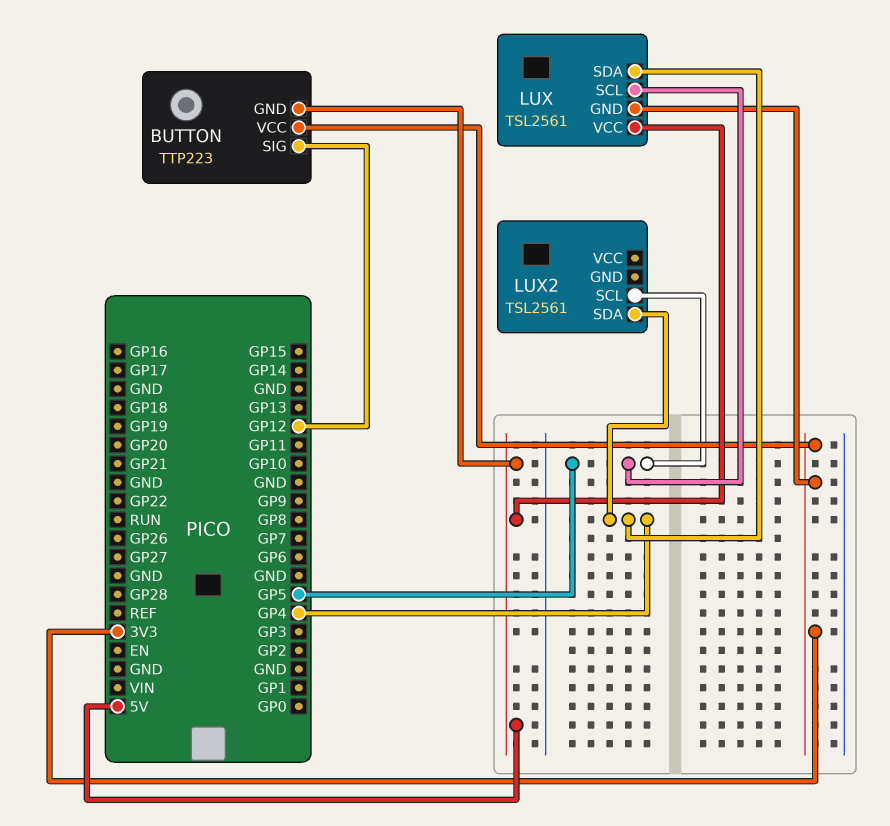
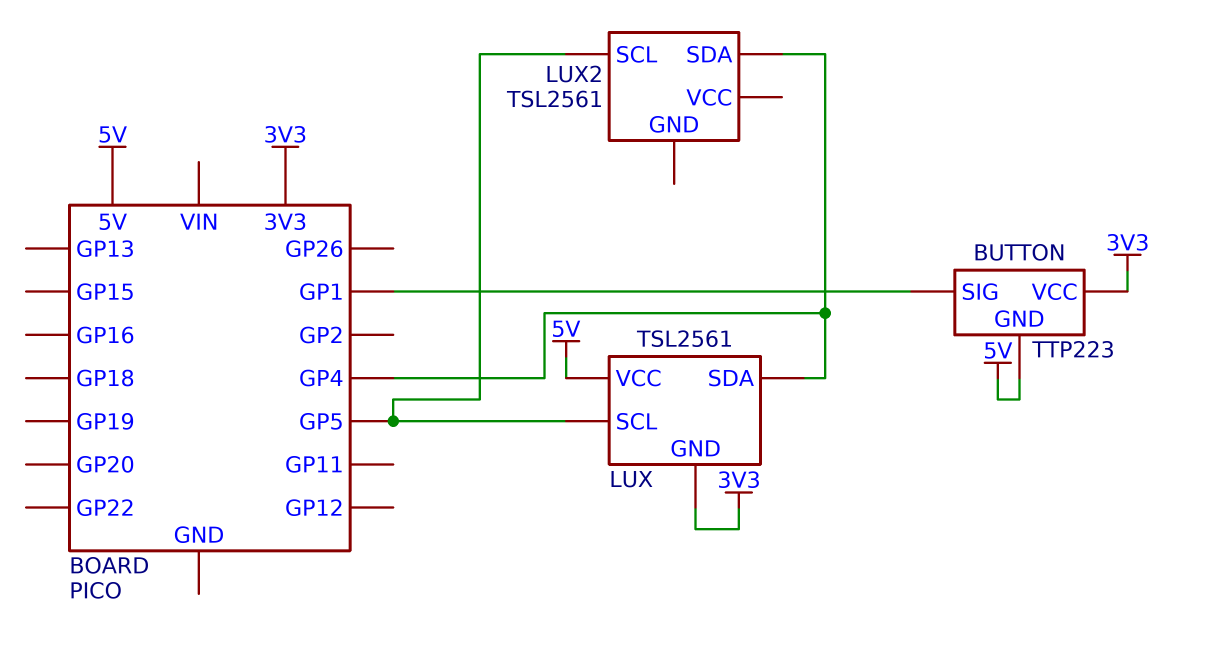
BUTTON pin SIG: GP12 -> GP1

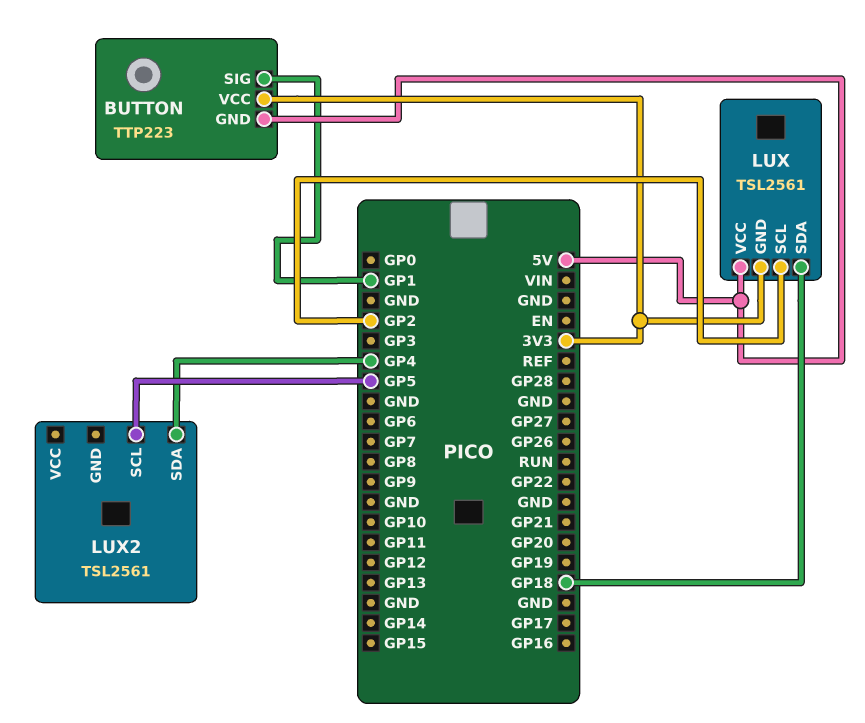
LUX pin SCL: GP5 -> GP2
LUX pin SDA: GP4 -> GP18

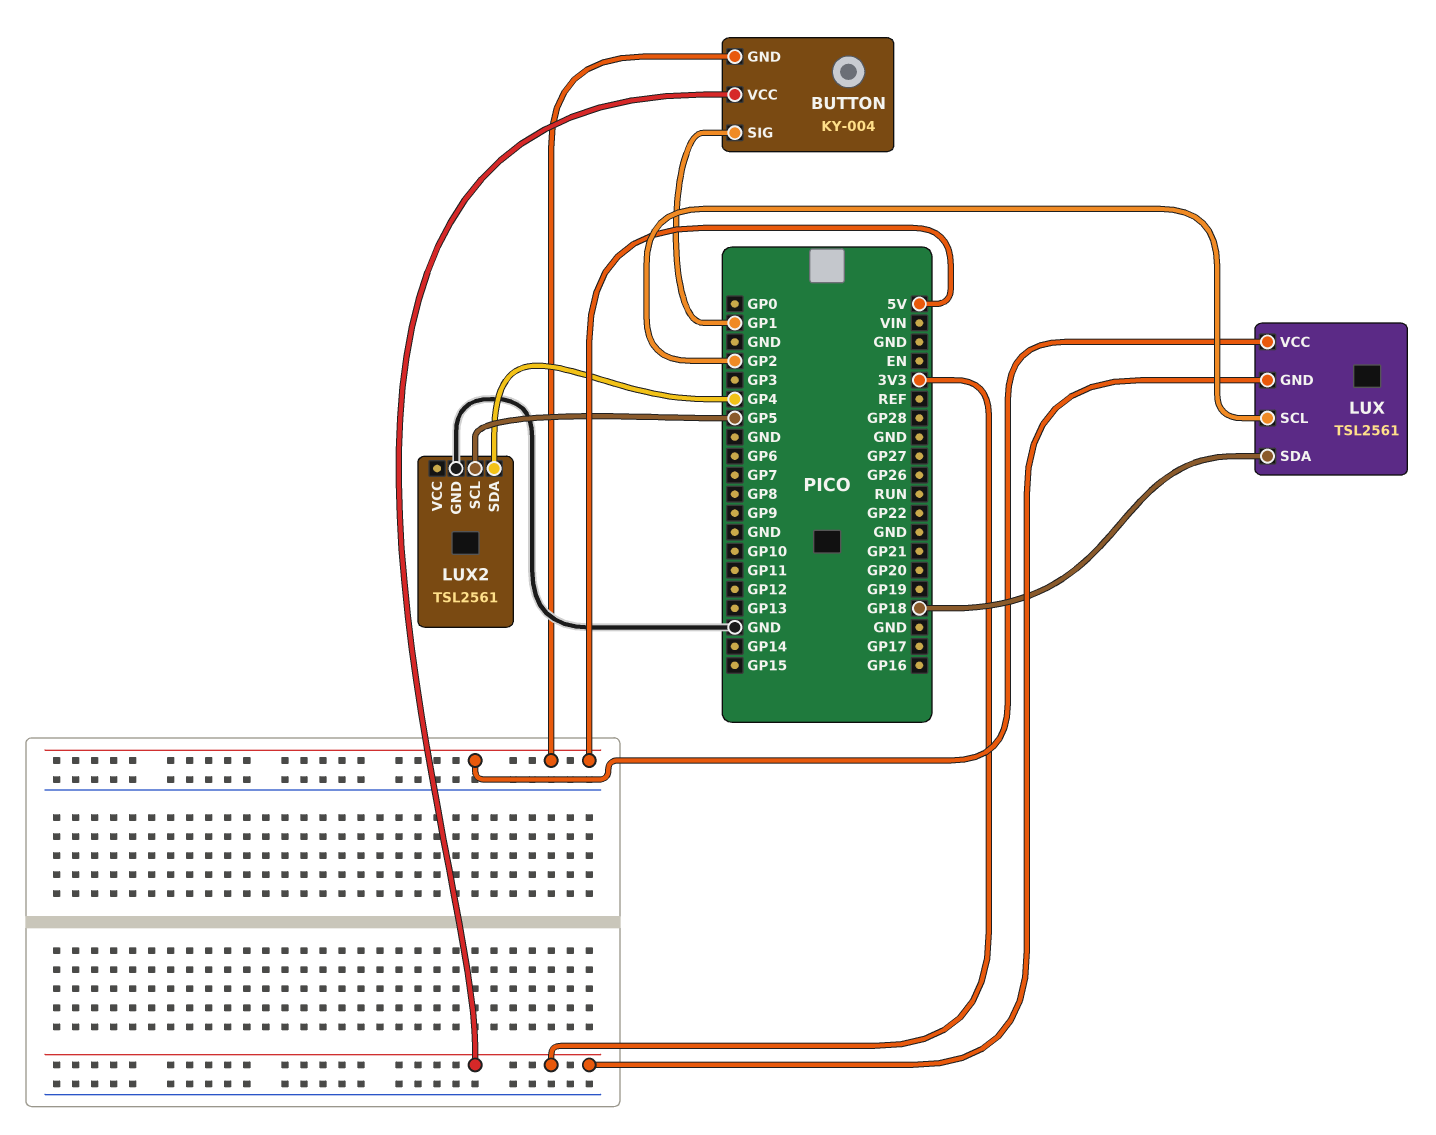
BUTTON: TTP223 -> KY-004
LUX2 pin GND: none -> GND

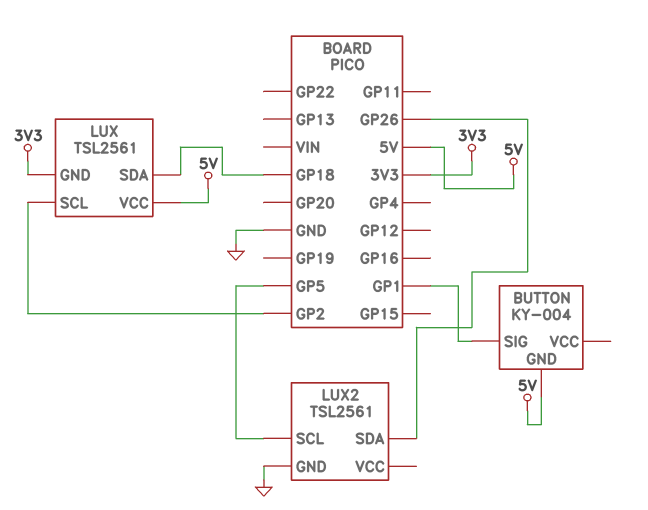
BUTTON pin VCC: 3V3 -> none
LUX2 pin SDA: GP4 -> GP26

